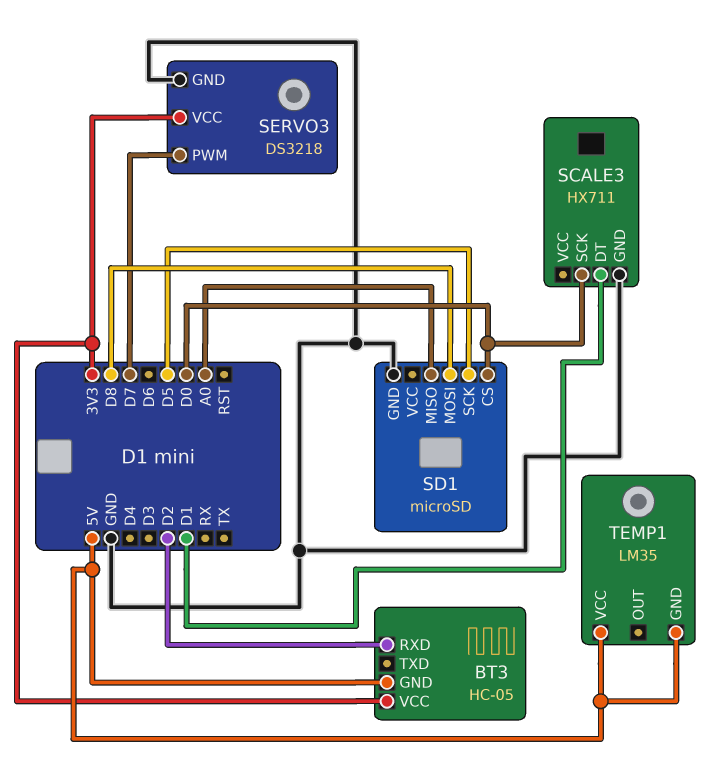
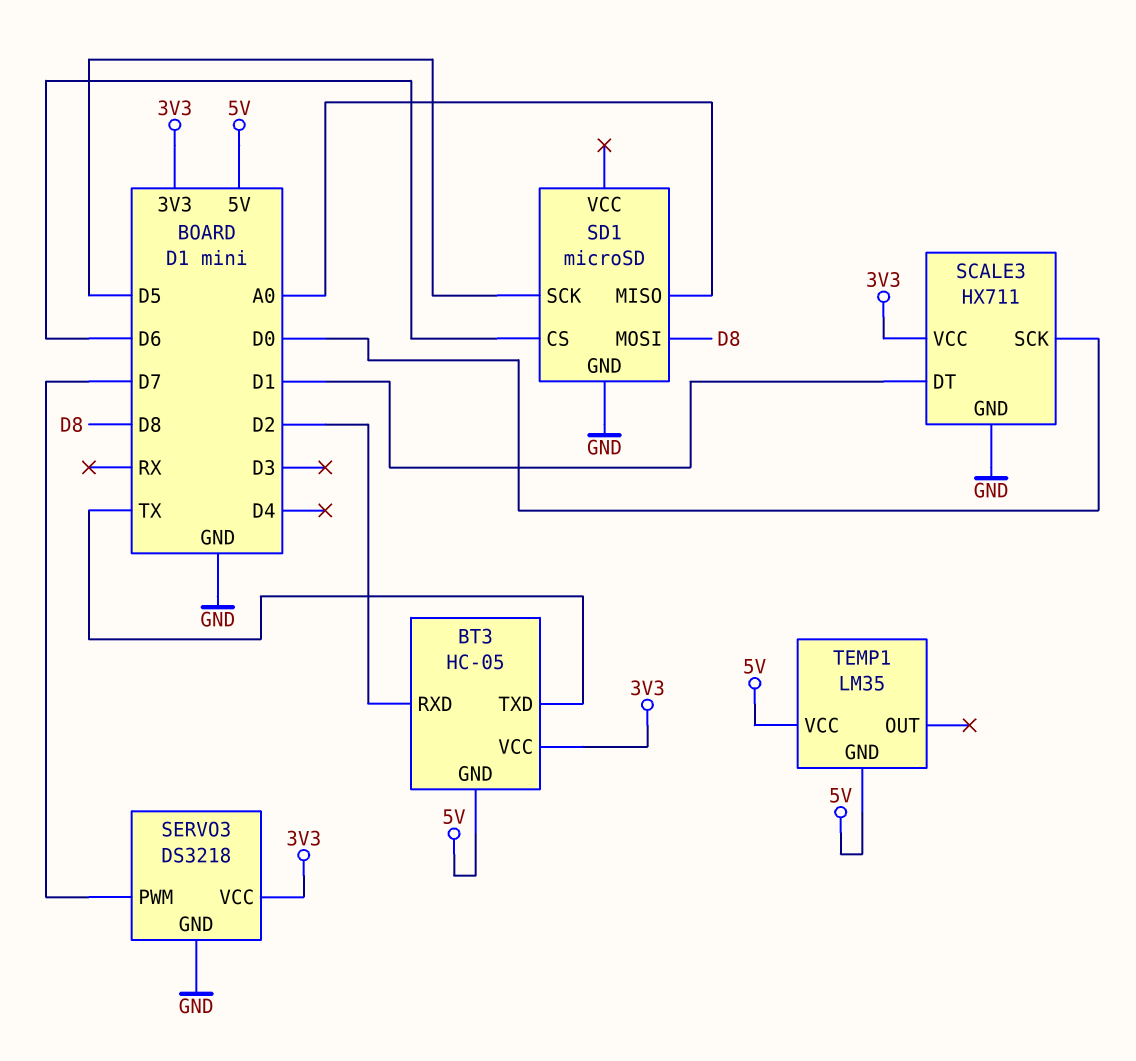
BT3 pin TXD: none -> TX
SCALE3 pin VCC: none -> 3V3
SD1 pin CS: D0 -> D6

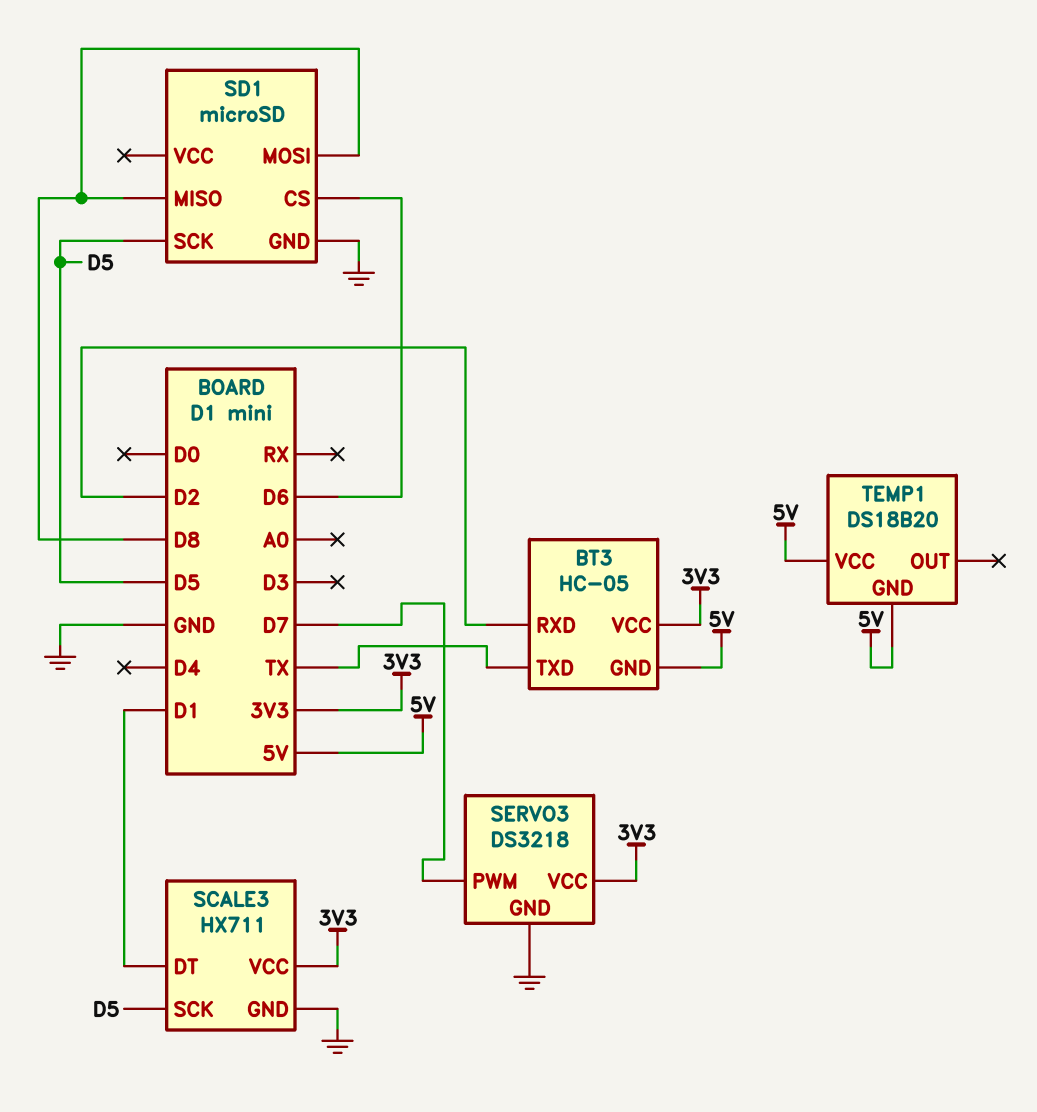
SCALE3 pin SCK: D0 -> D5
SD1 pin MISO: A0 -> D8
TEMP1: LM35 -> DS18B20

